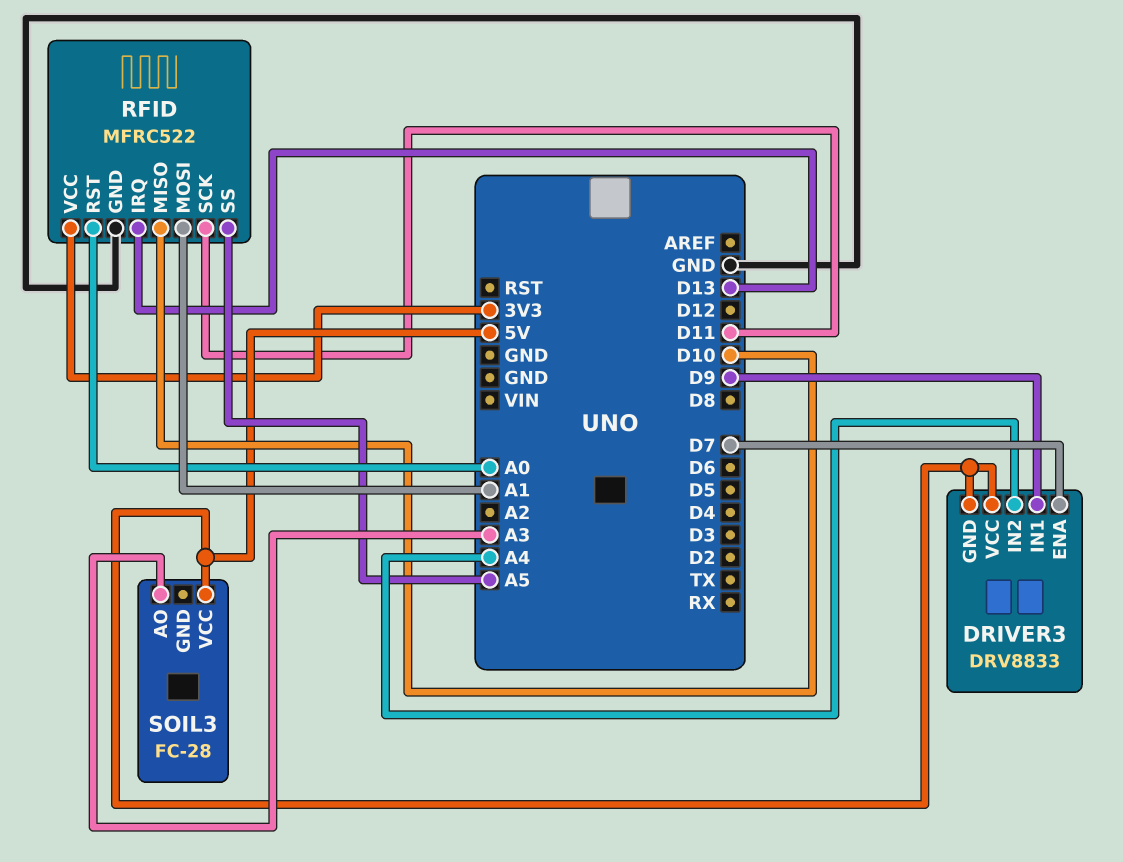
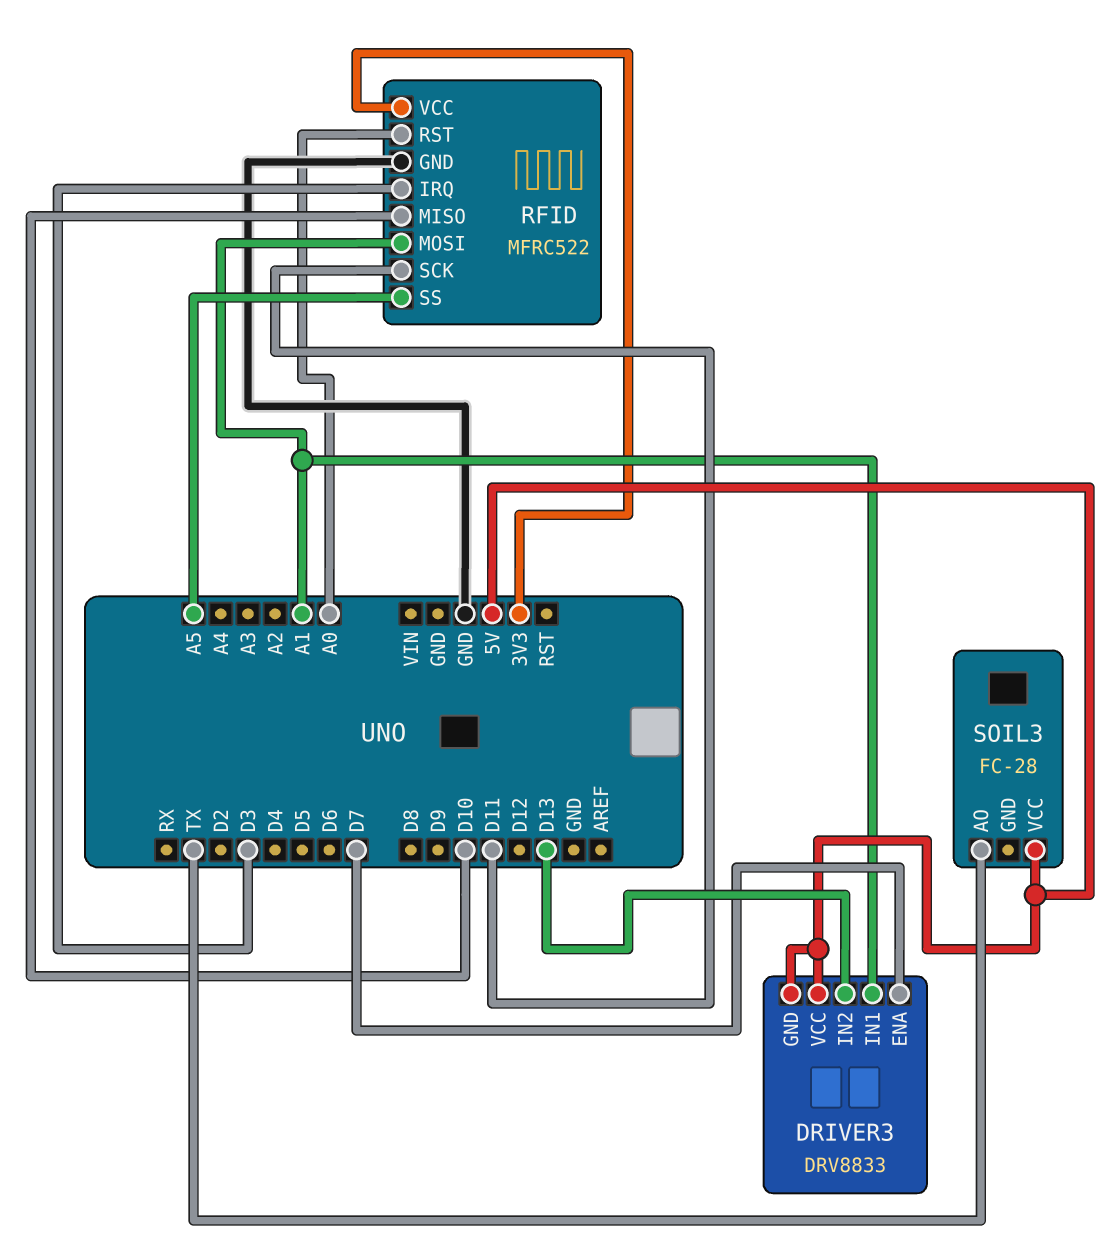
DRIVER3 pin IN1: D9 -> A1
DRIVER3 pin IN2: A4 -> D13
RFID pin IRQ: D13 -> D3
SOIL3 pin AO: A3 -> TX

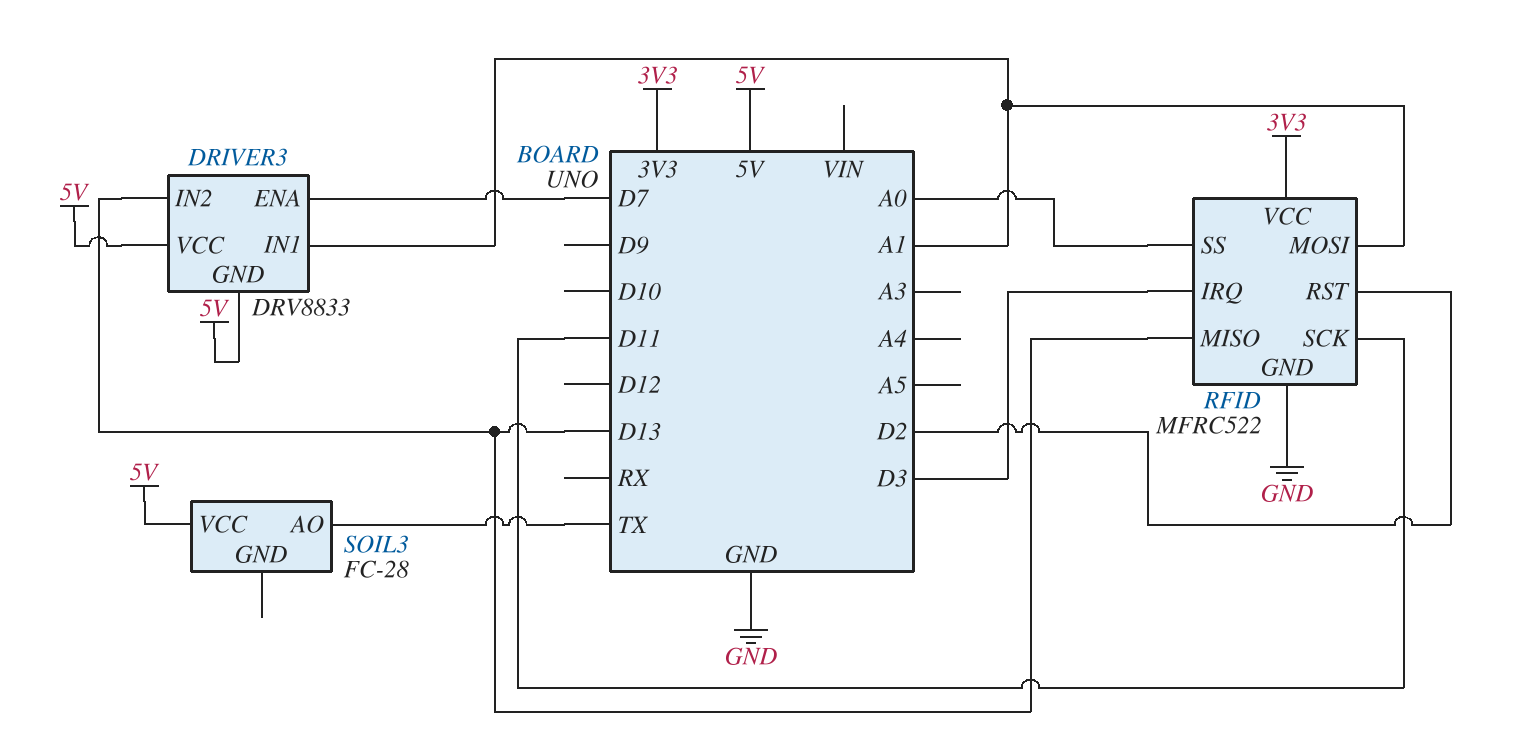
RFID pin MISO: D10 -> D13
RFID pin RST: A0 -> D2
RFID pin SS: A5 -> A0

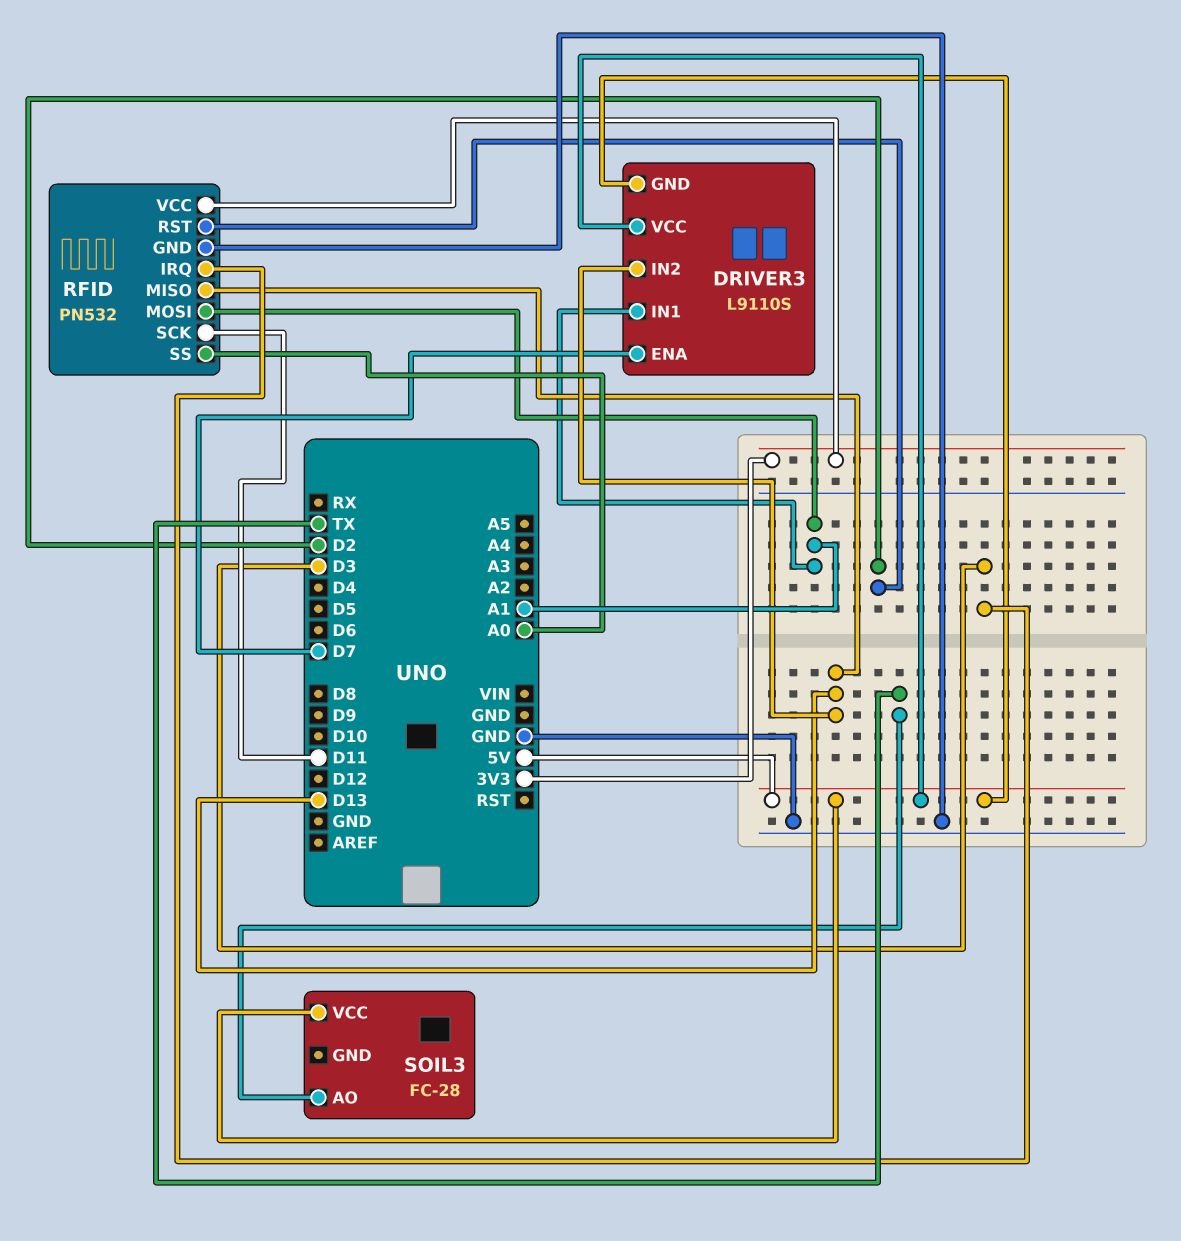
DRIVER3: DRV8833 -> L9110S
RFID: MFRC522 -> PN532

